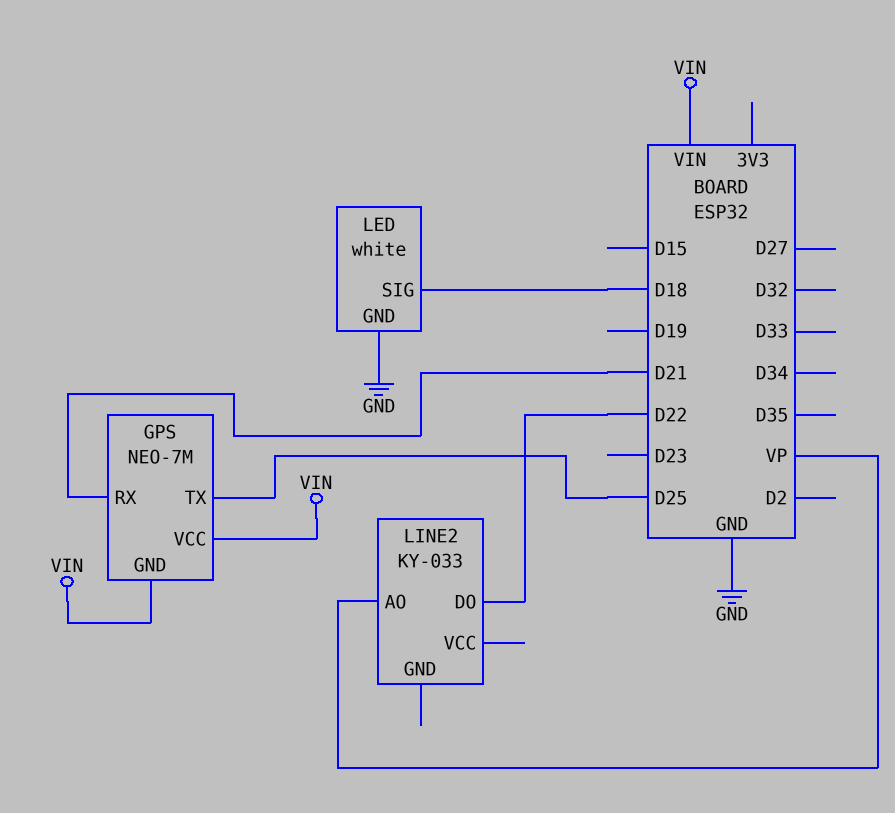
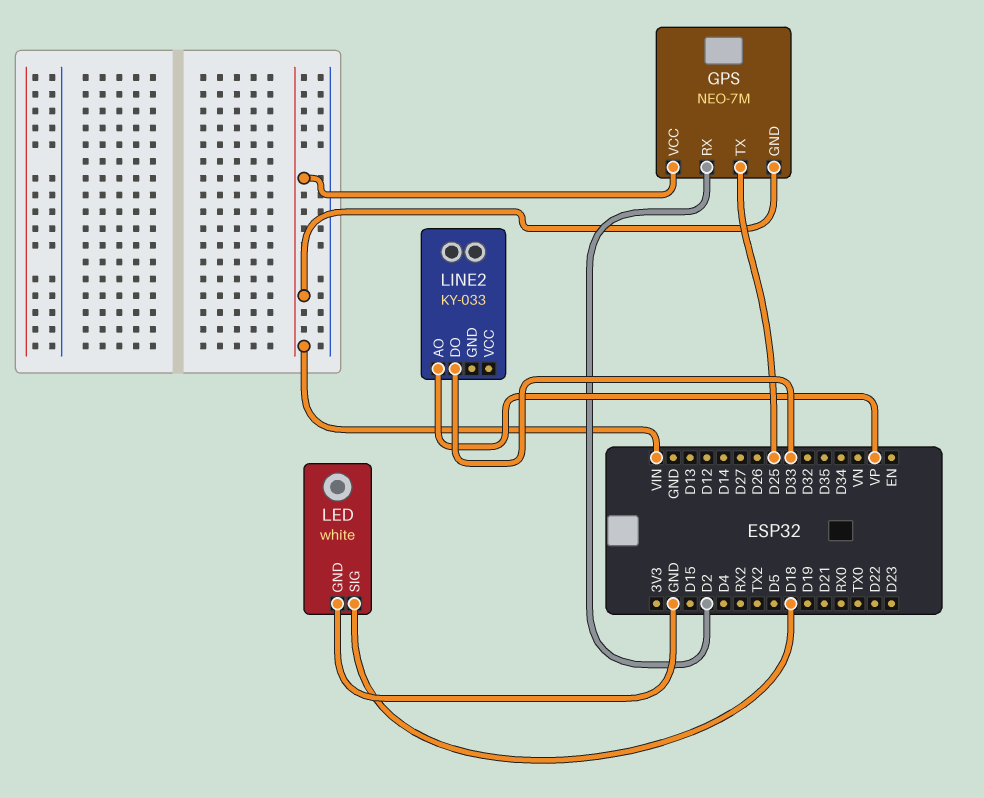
GPS pin RX: D21 -> D2
LINE2 pin DO: D22 -> D33

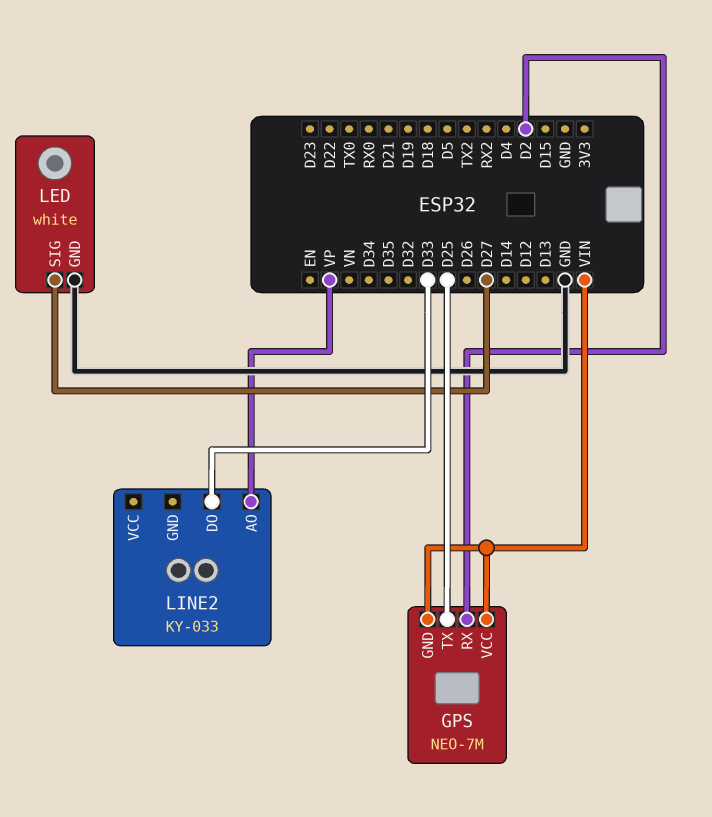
LED pin SIG: D18 -> D27

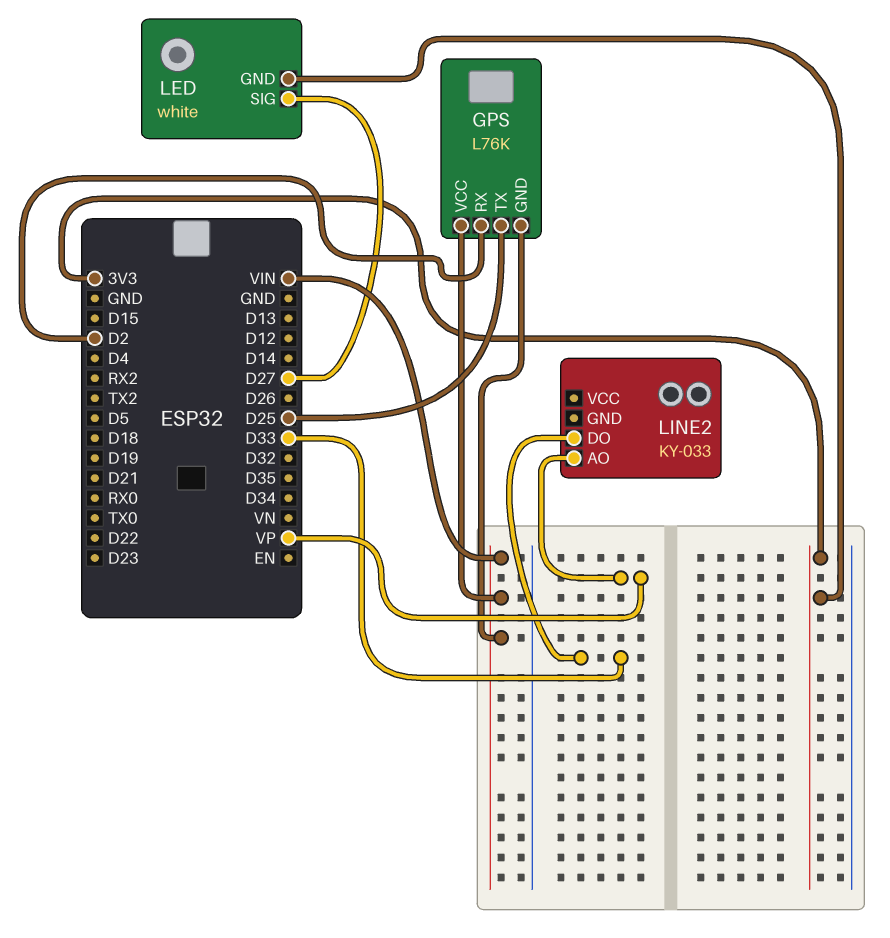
GPS: NEO-7M -> L76K
LED pin GND: GND -> 3V3

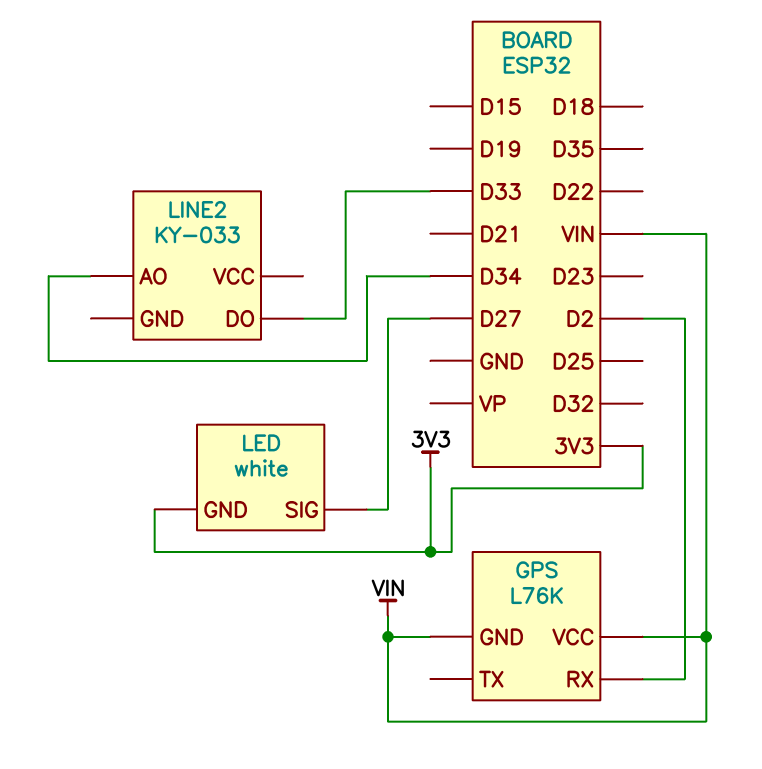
GPS pin TX: D25 -> none
LINE2 pin AO: VP -> D34

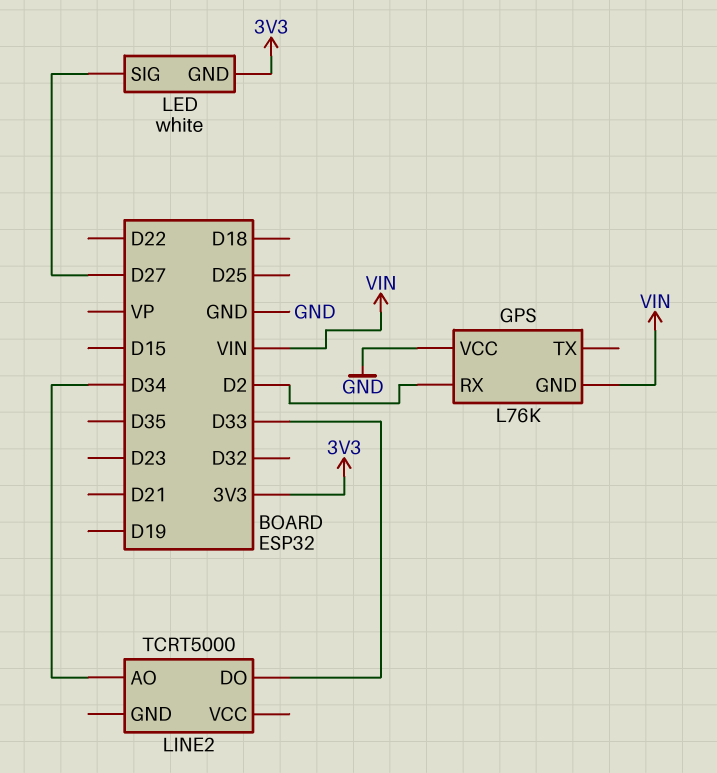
GPS pin VCC: VIN -> GND
LINE2: KY-033 -> TCRT5000

